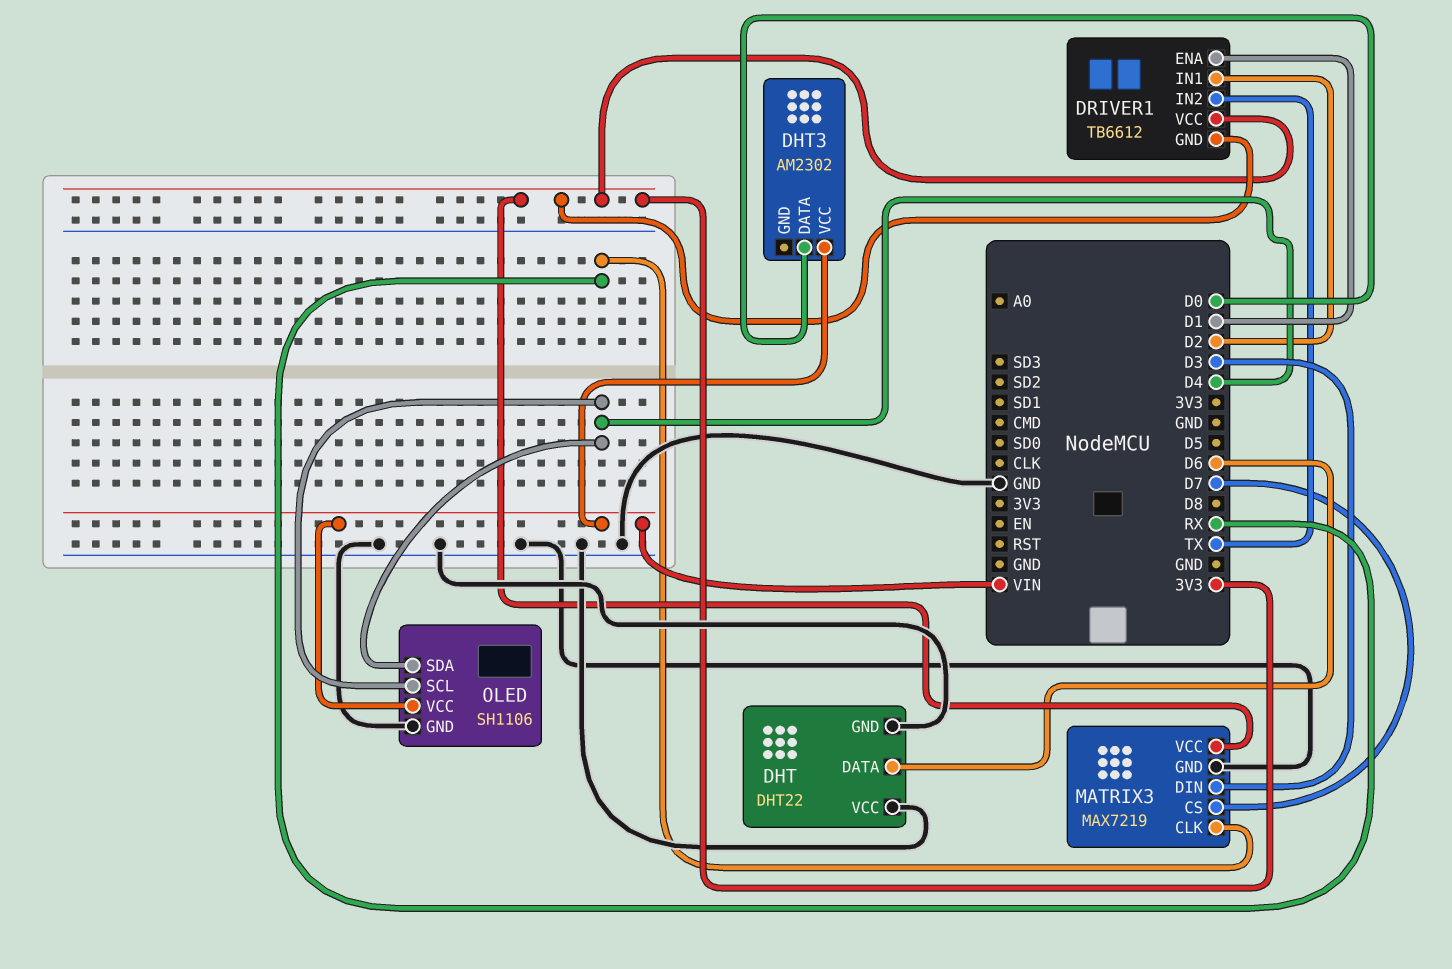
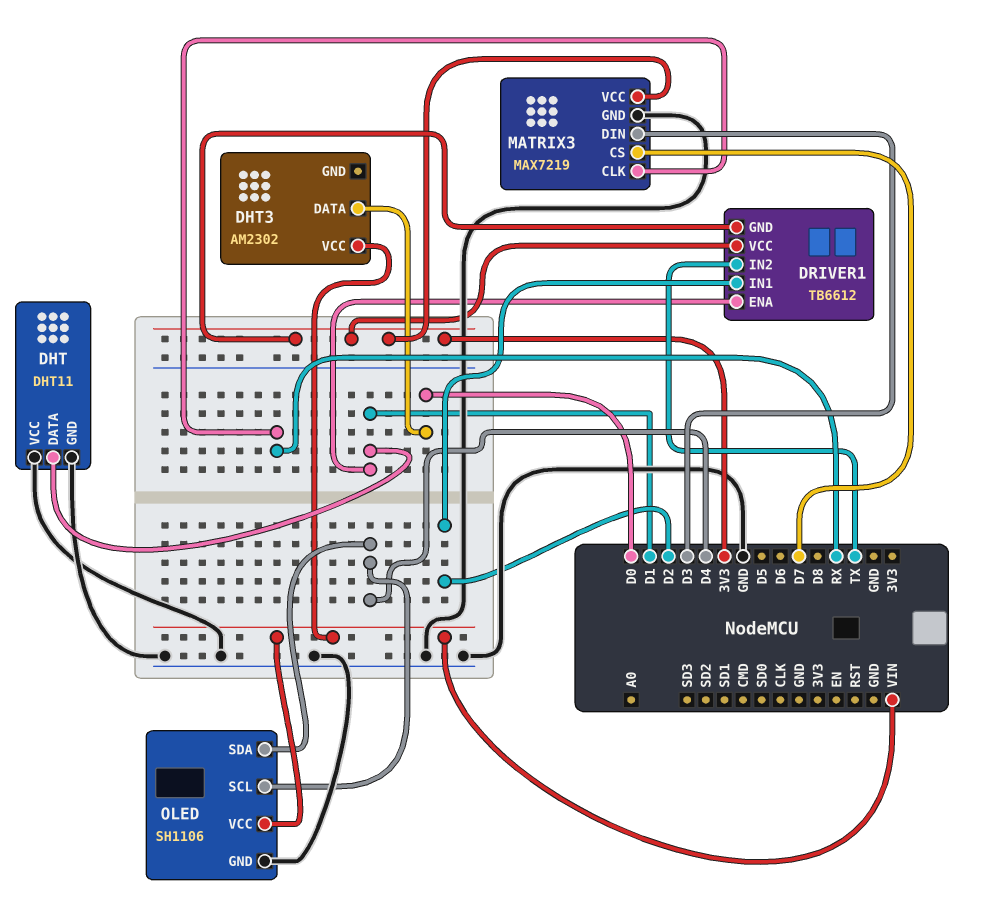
DHT: DHT22 -> DHT11
DHT pin DATA: D6 -> D1

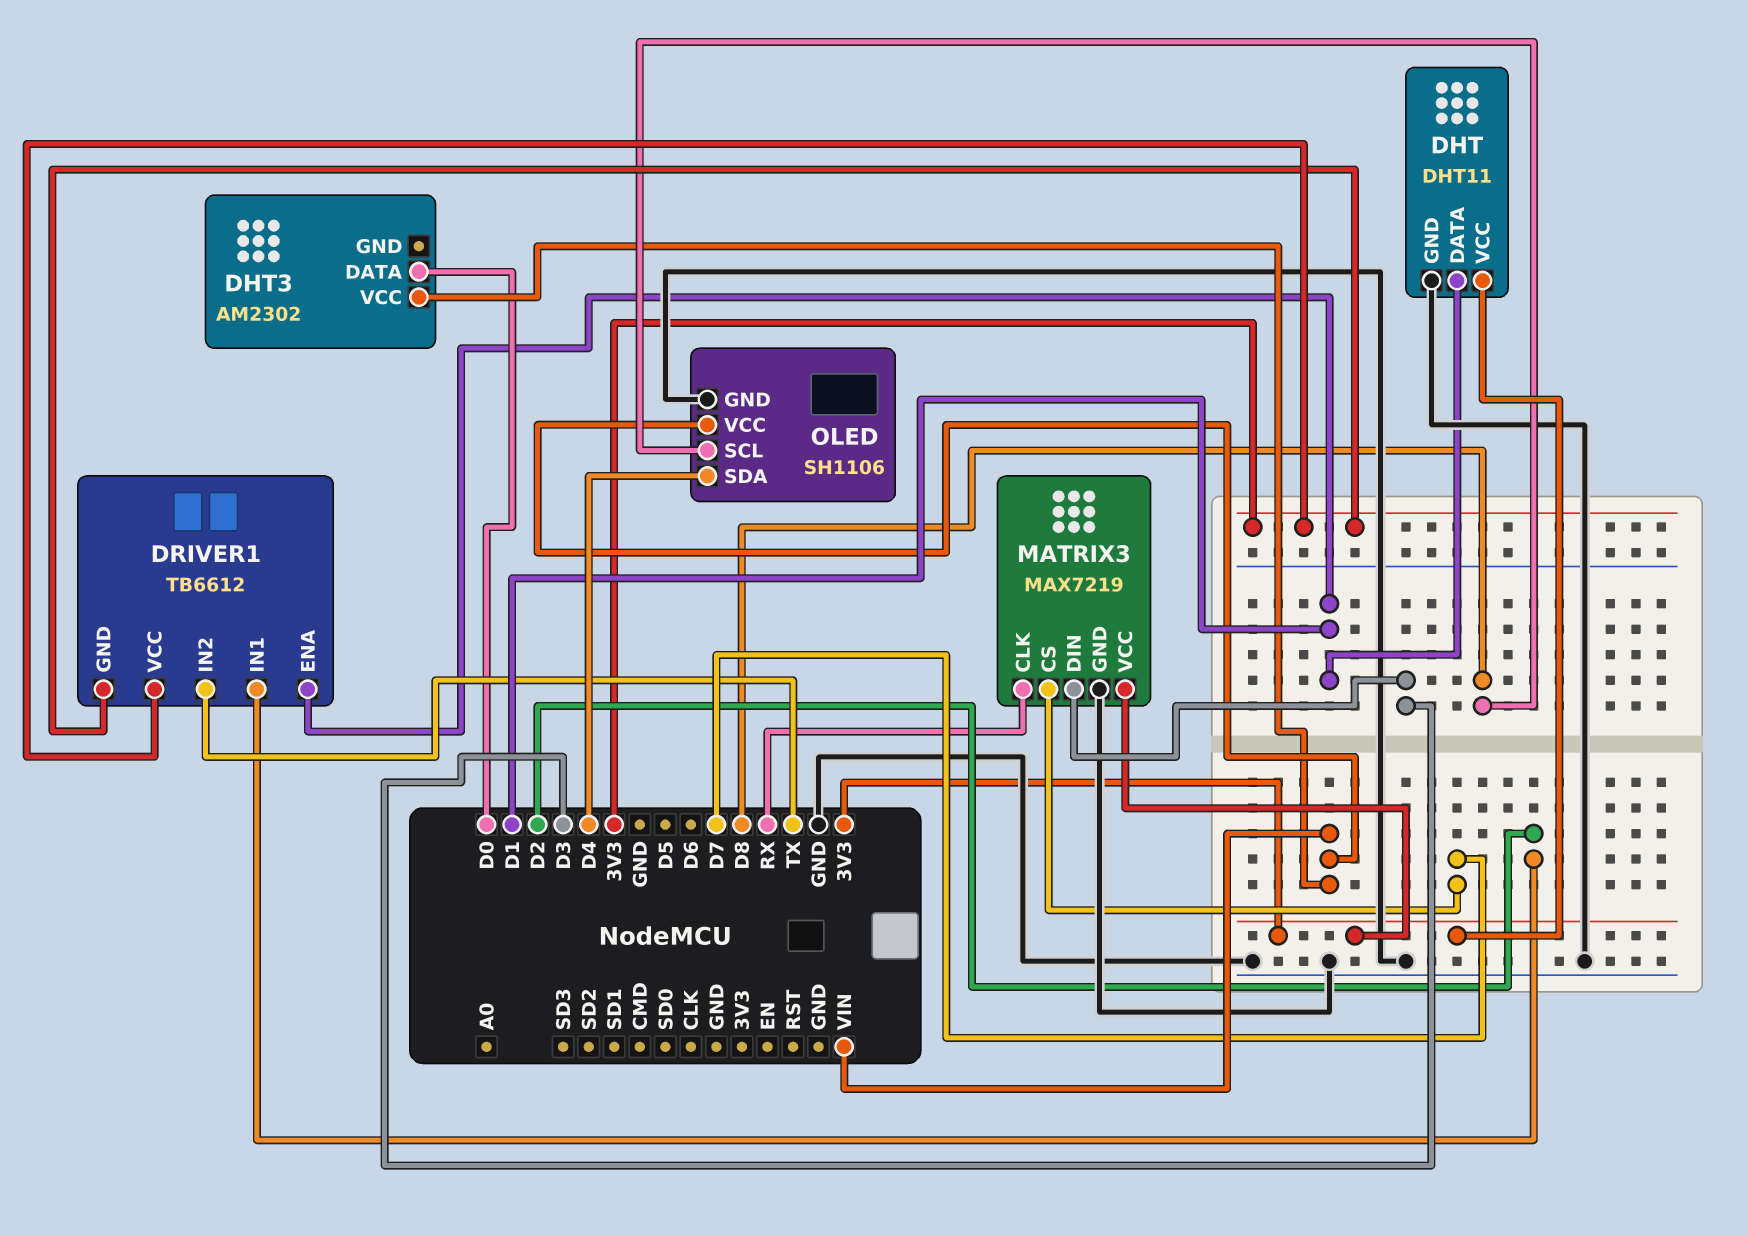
DHT pin VCC: GND -> 3V3
OLED pin SCL: D4 -> D8

